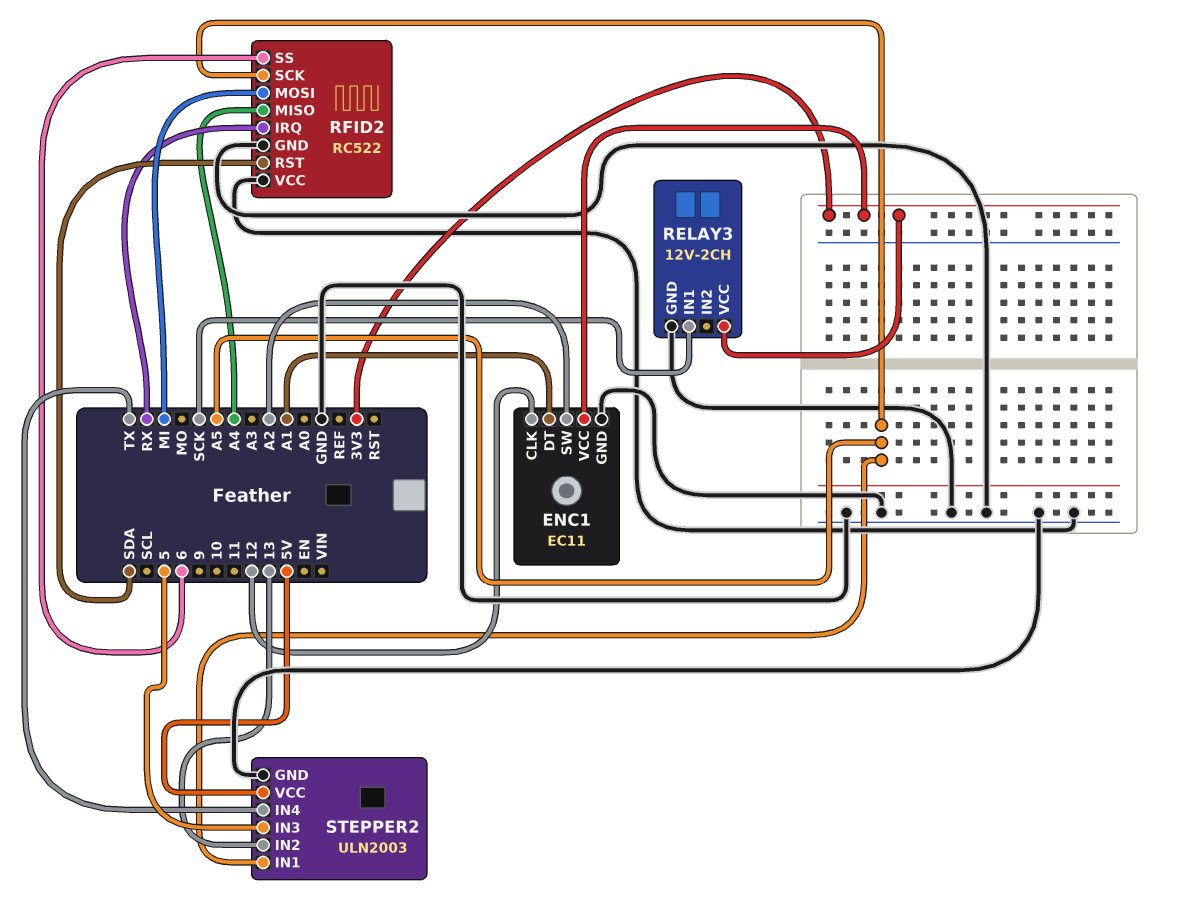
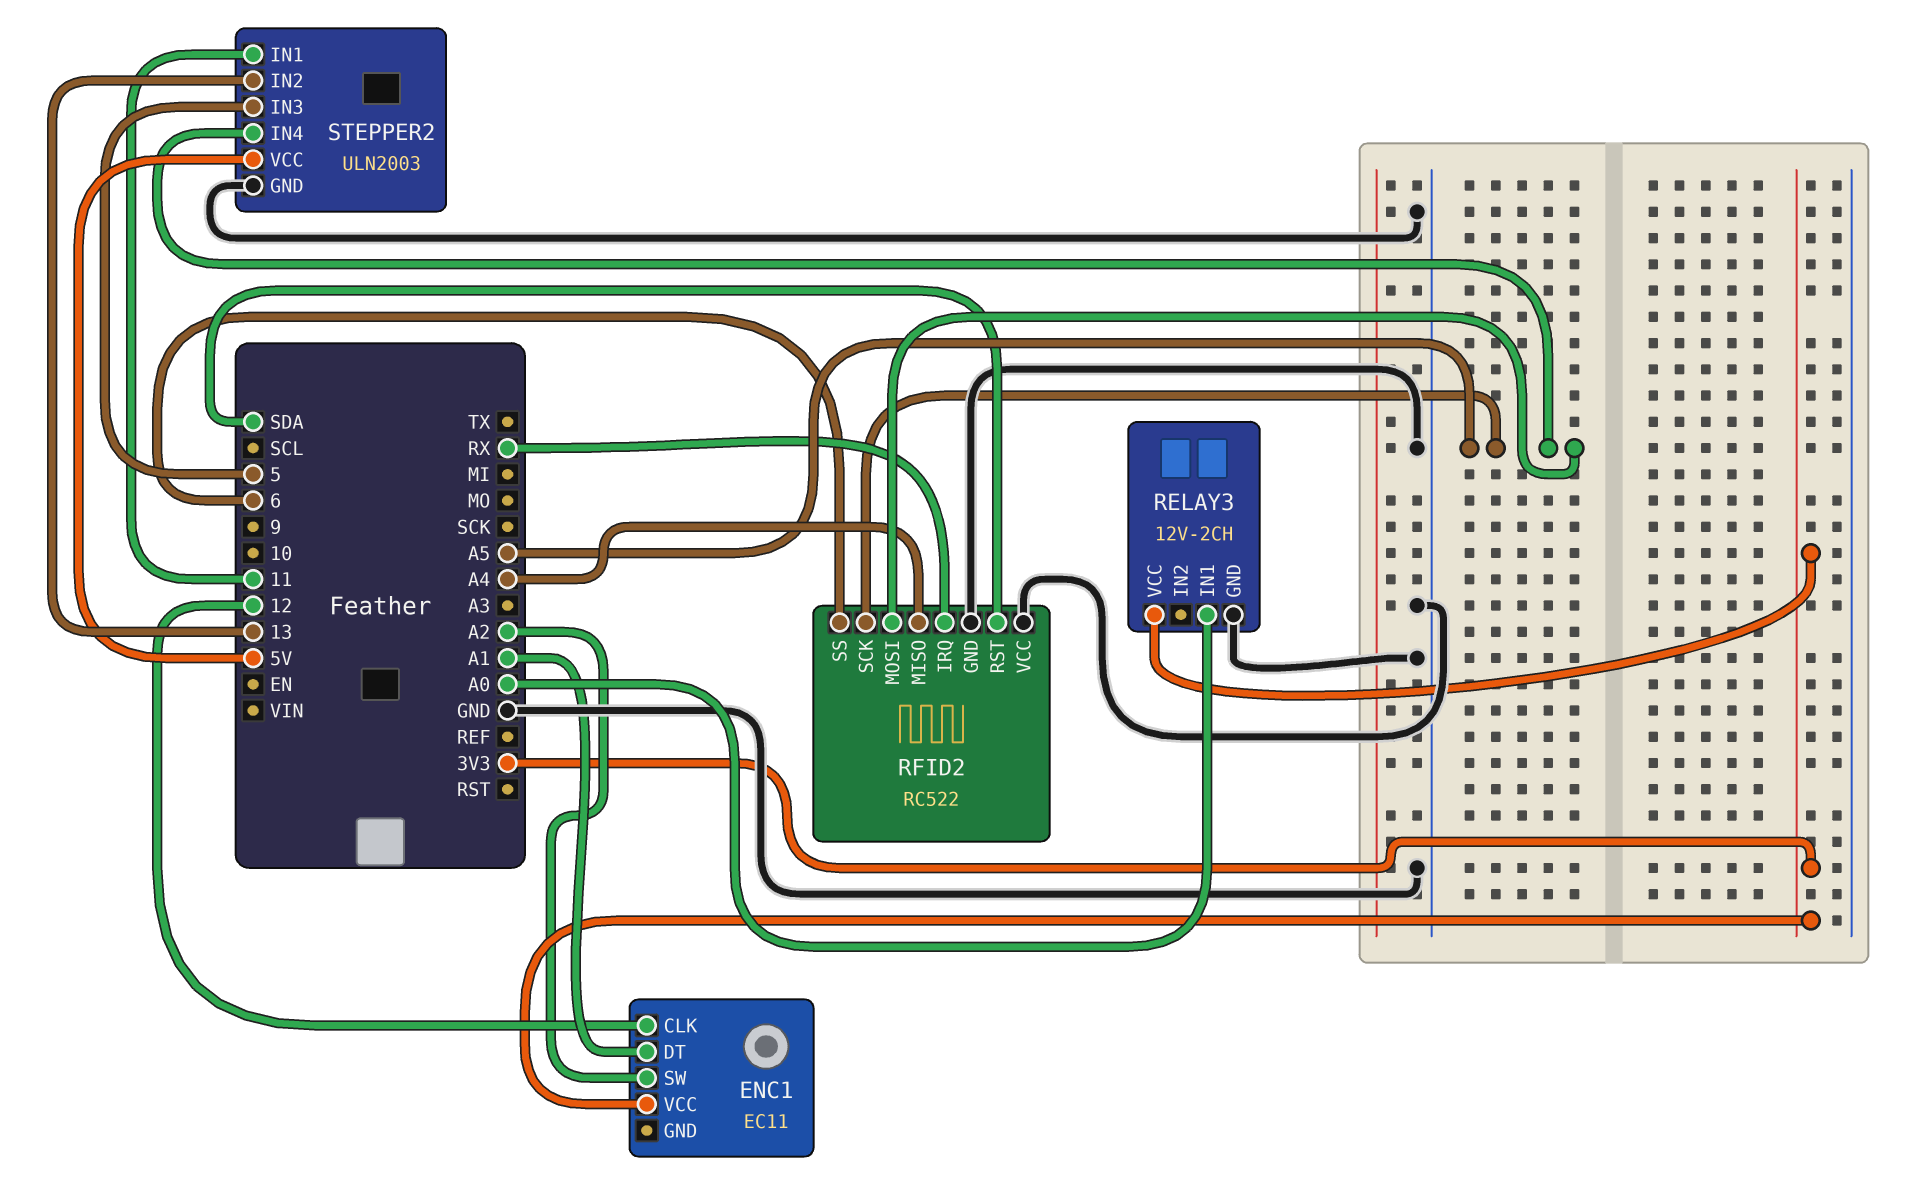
ENC1 pin GND: GND -> none
RELAY3 pin IN1: SCK -> A0
RFID2 pin MOSI: MI -> A5
STEPPER2 pin IN1: A5 -> 11
STEPPER2 pin IN4: TX -> A5

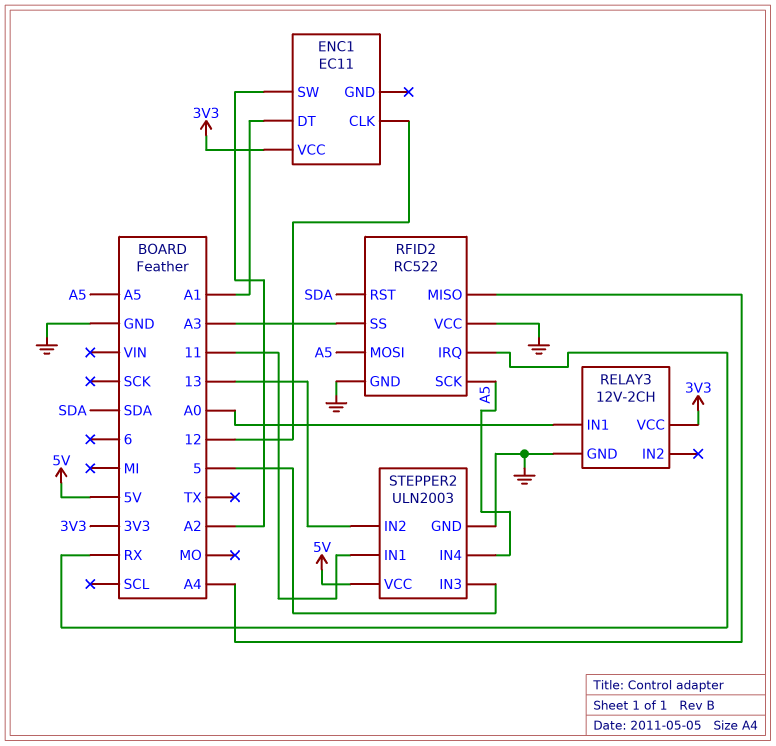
RFID2 pin SS: 6 -> A3

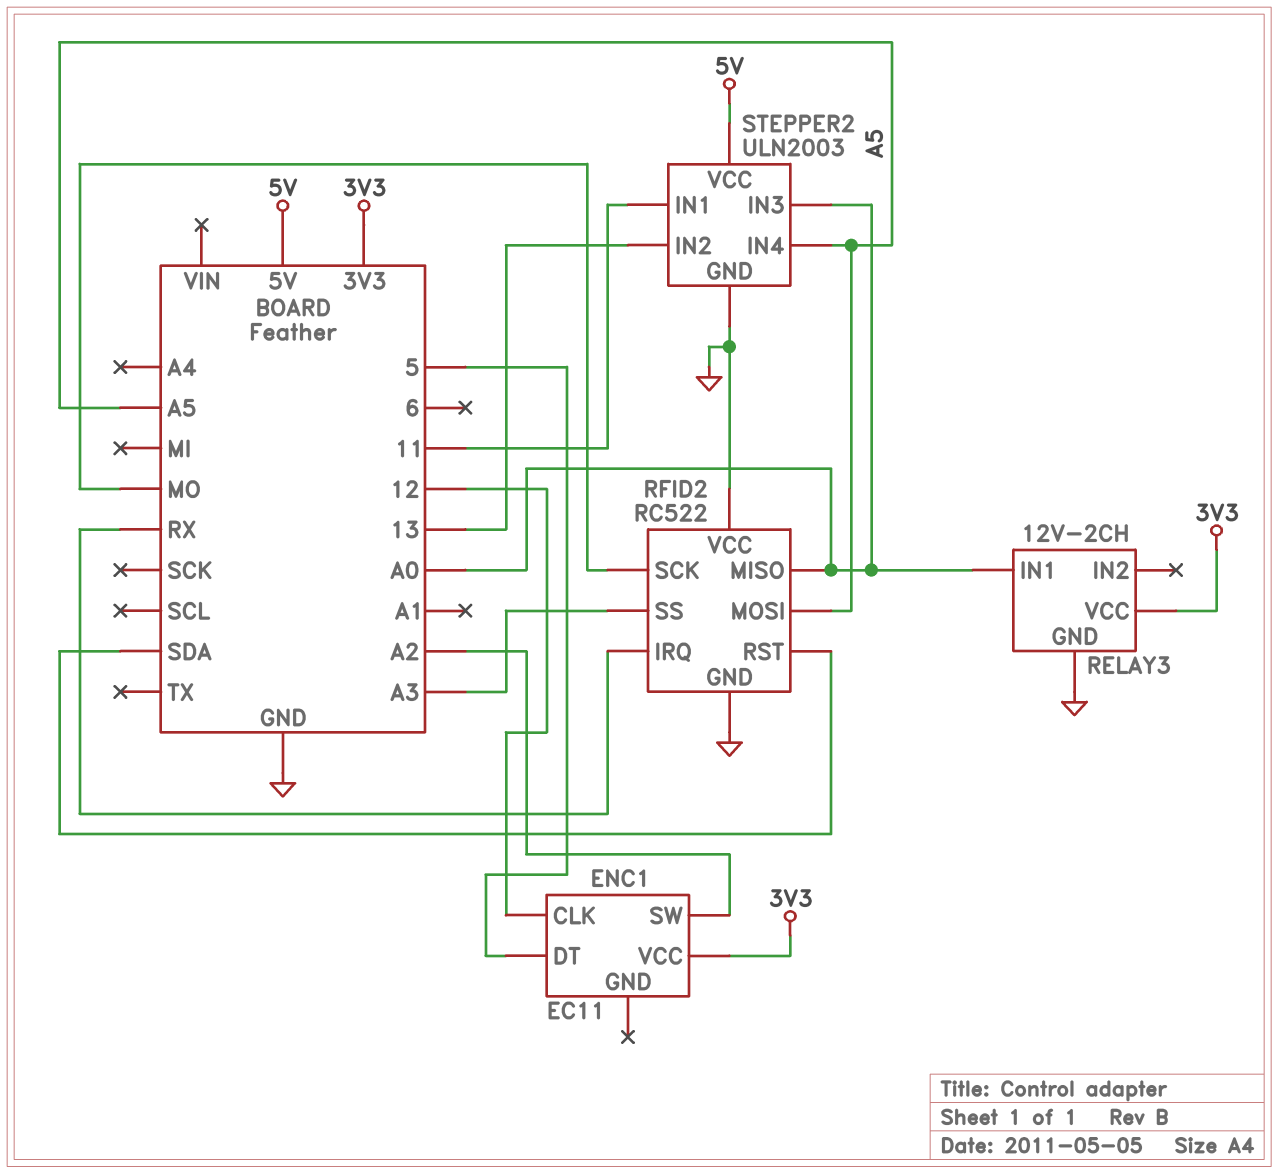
ENC1 pin DT: A1 -> 5
RFID2 pin MISO: A4 -> A0
RFID2 pin SCK: A5 -> MO
STEPPER2 pin IN3: 5 -> A0

